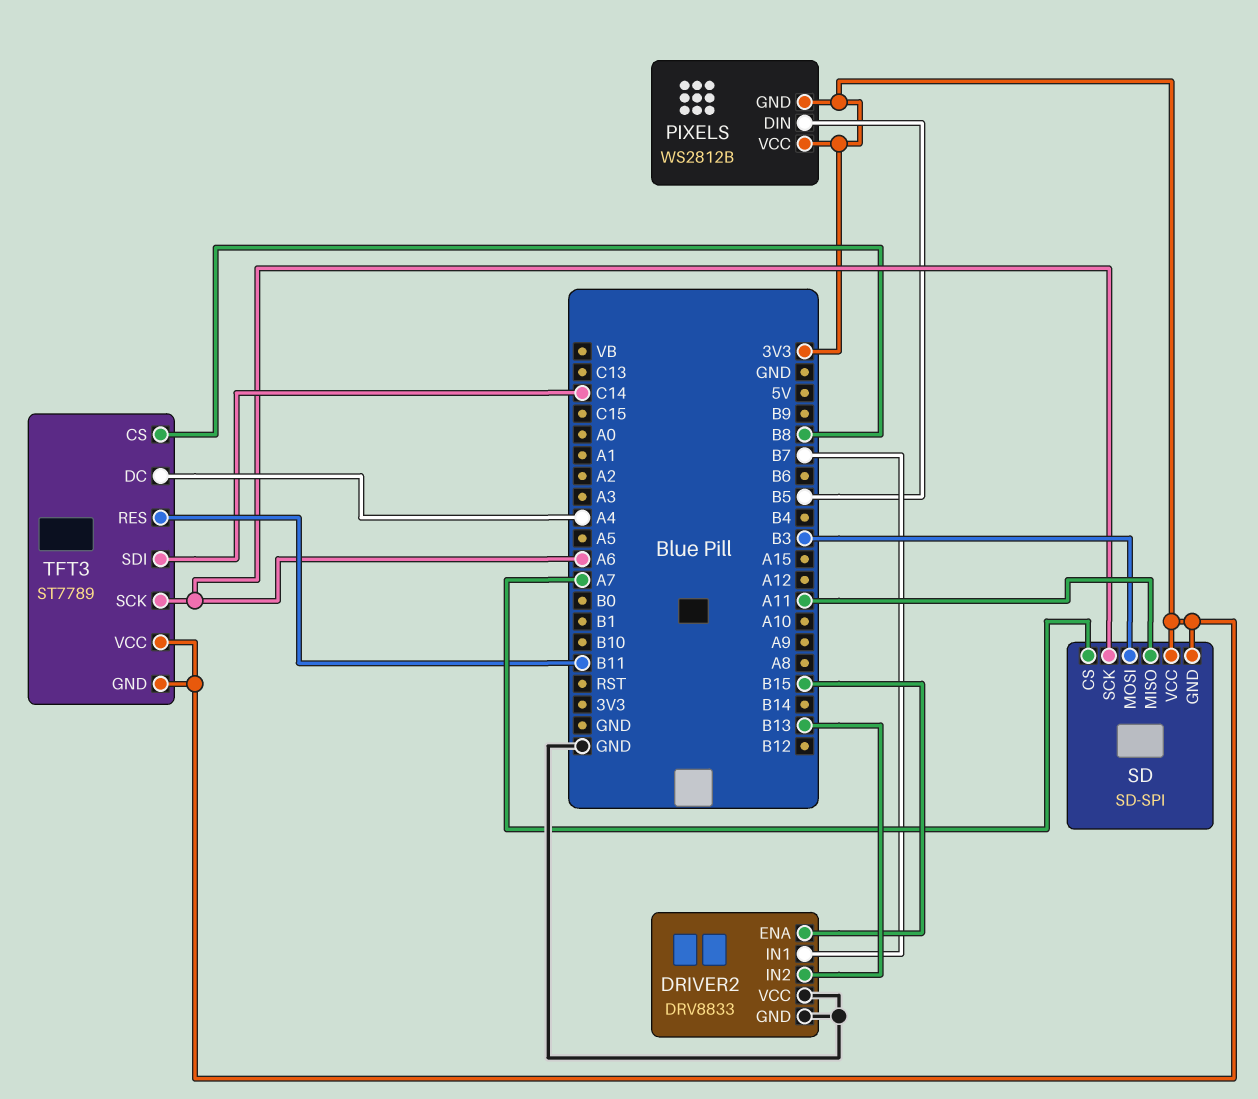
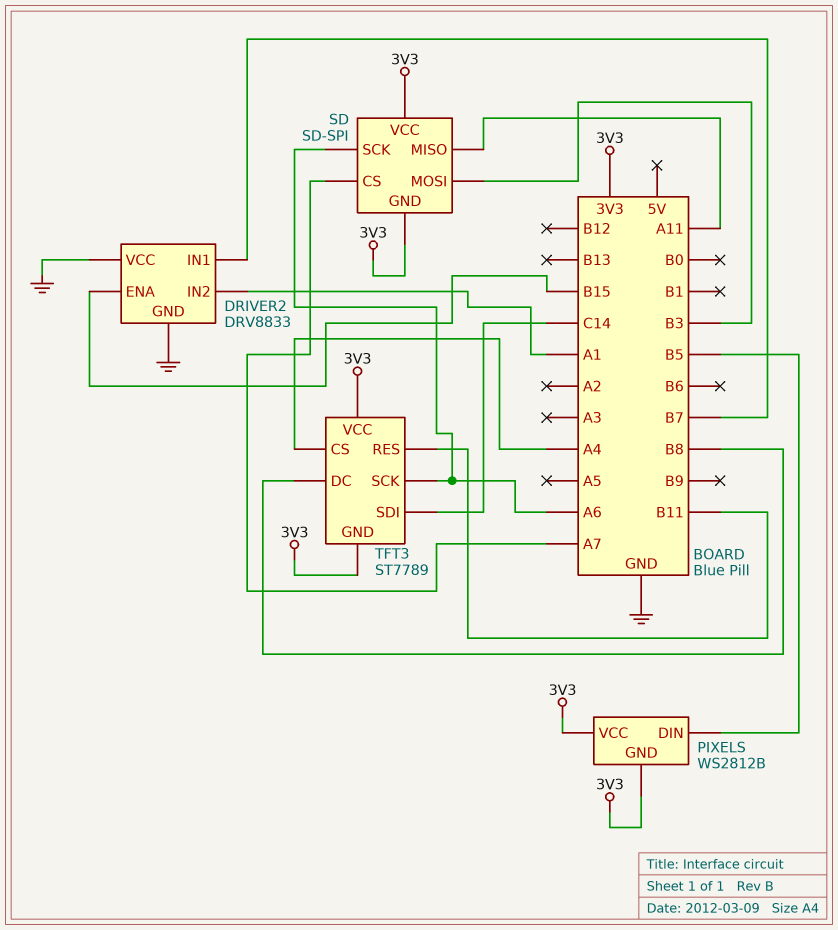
DRIVER2 pin IN2: B13 -> A1
TFT3 pin CS: B8 -> A4
TFT3 pin DC: A4 -> B8

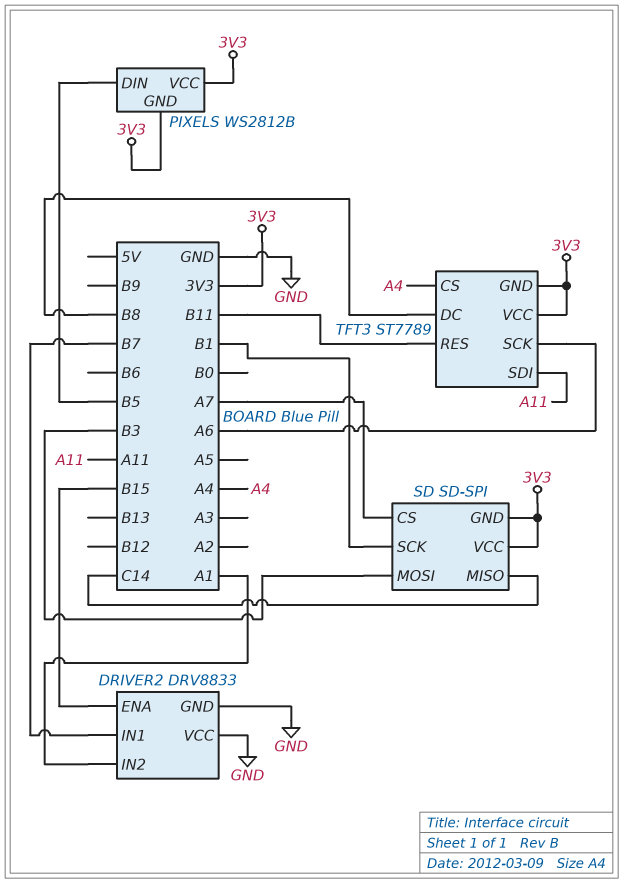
SD pin MISO: A11 -> C14
SD pin SCK: A6 -> B1
TFT3 pin SDI: C14 -> A11

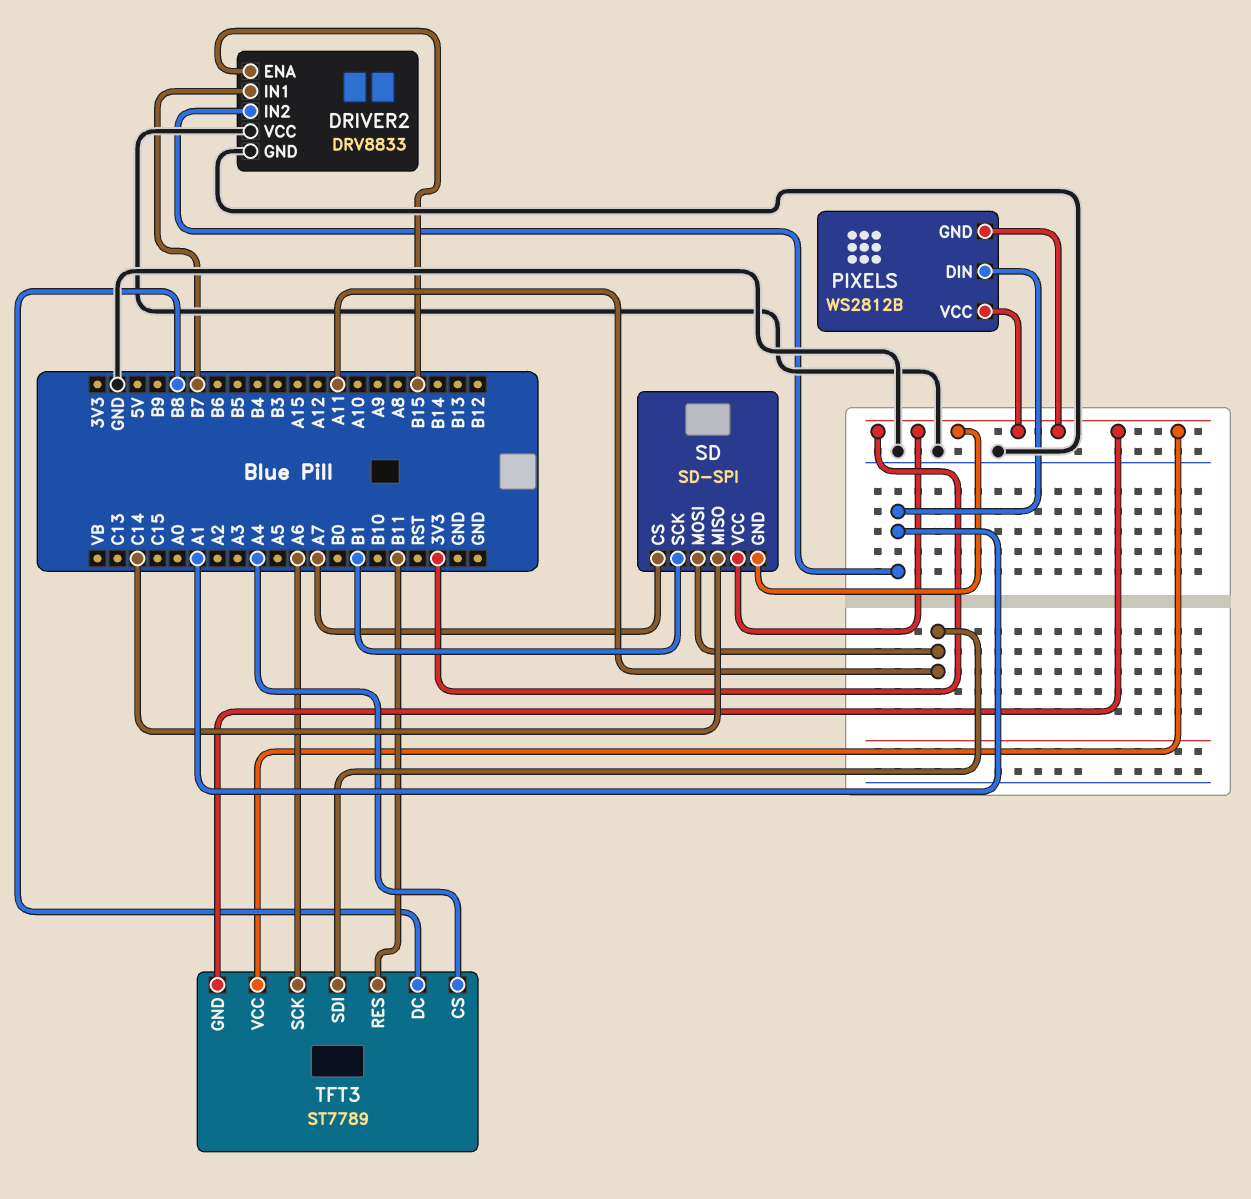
PIXELS pin DIN: B5 -> A1
SD pin MOSI: B3 -> A11

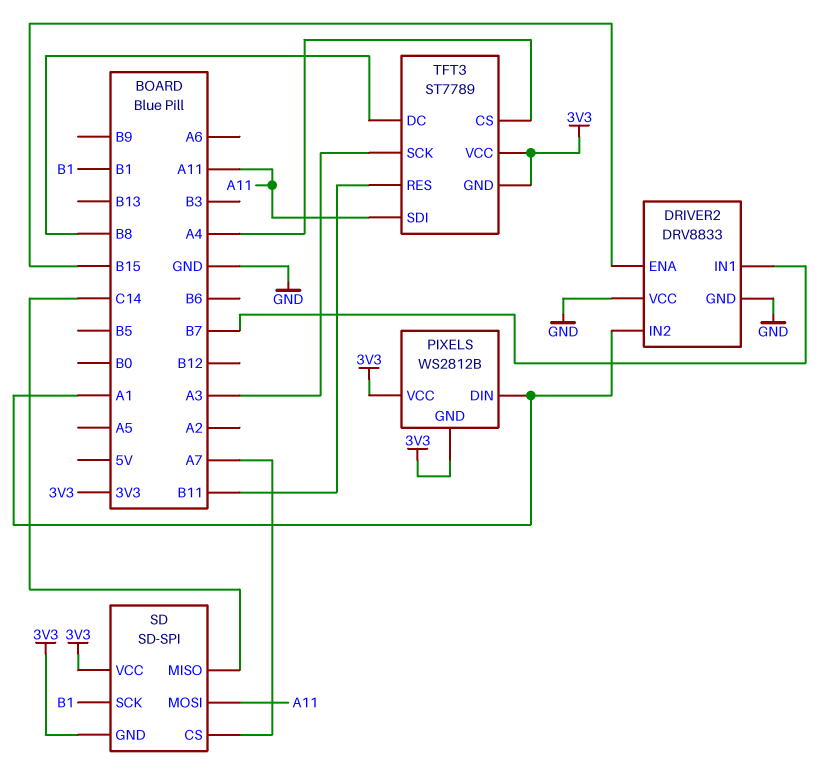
TFT3 pin SCK: A6 -> A3

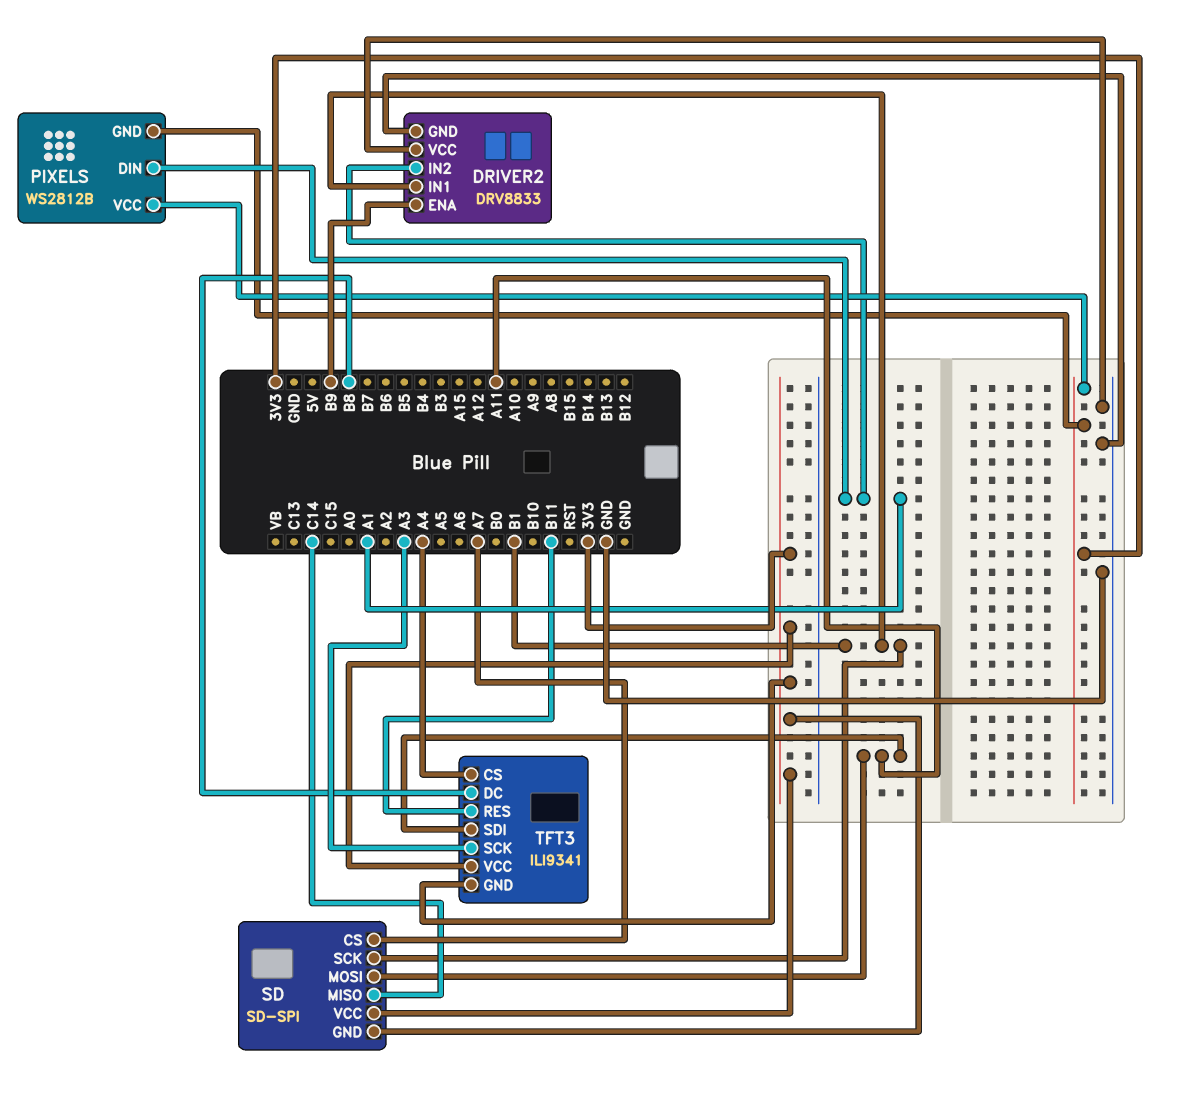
DRIVER2 pin ENA: B15 -> B9
DRIVER2 pin IN1: B7 -> B1
TFT3: ST7789 -> ILI9341

